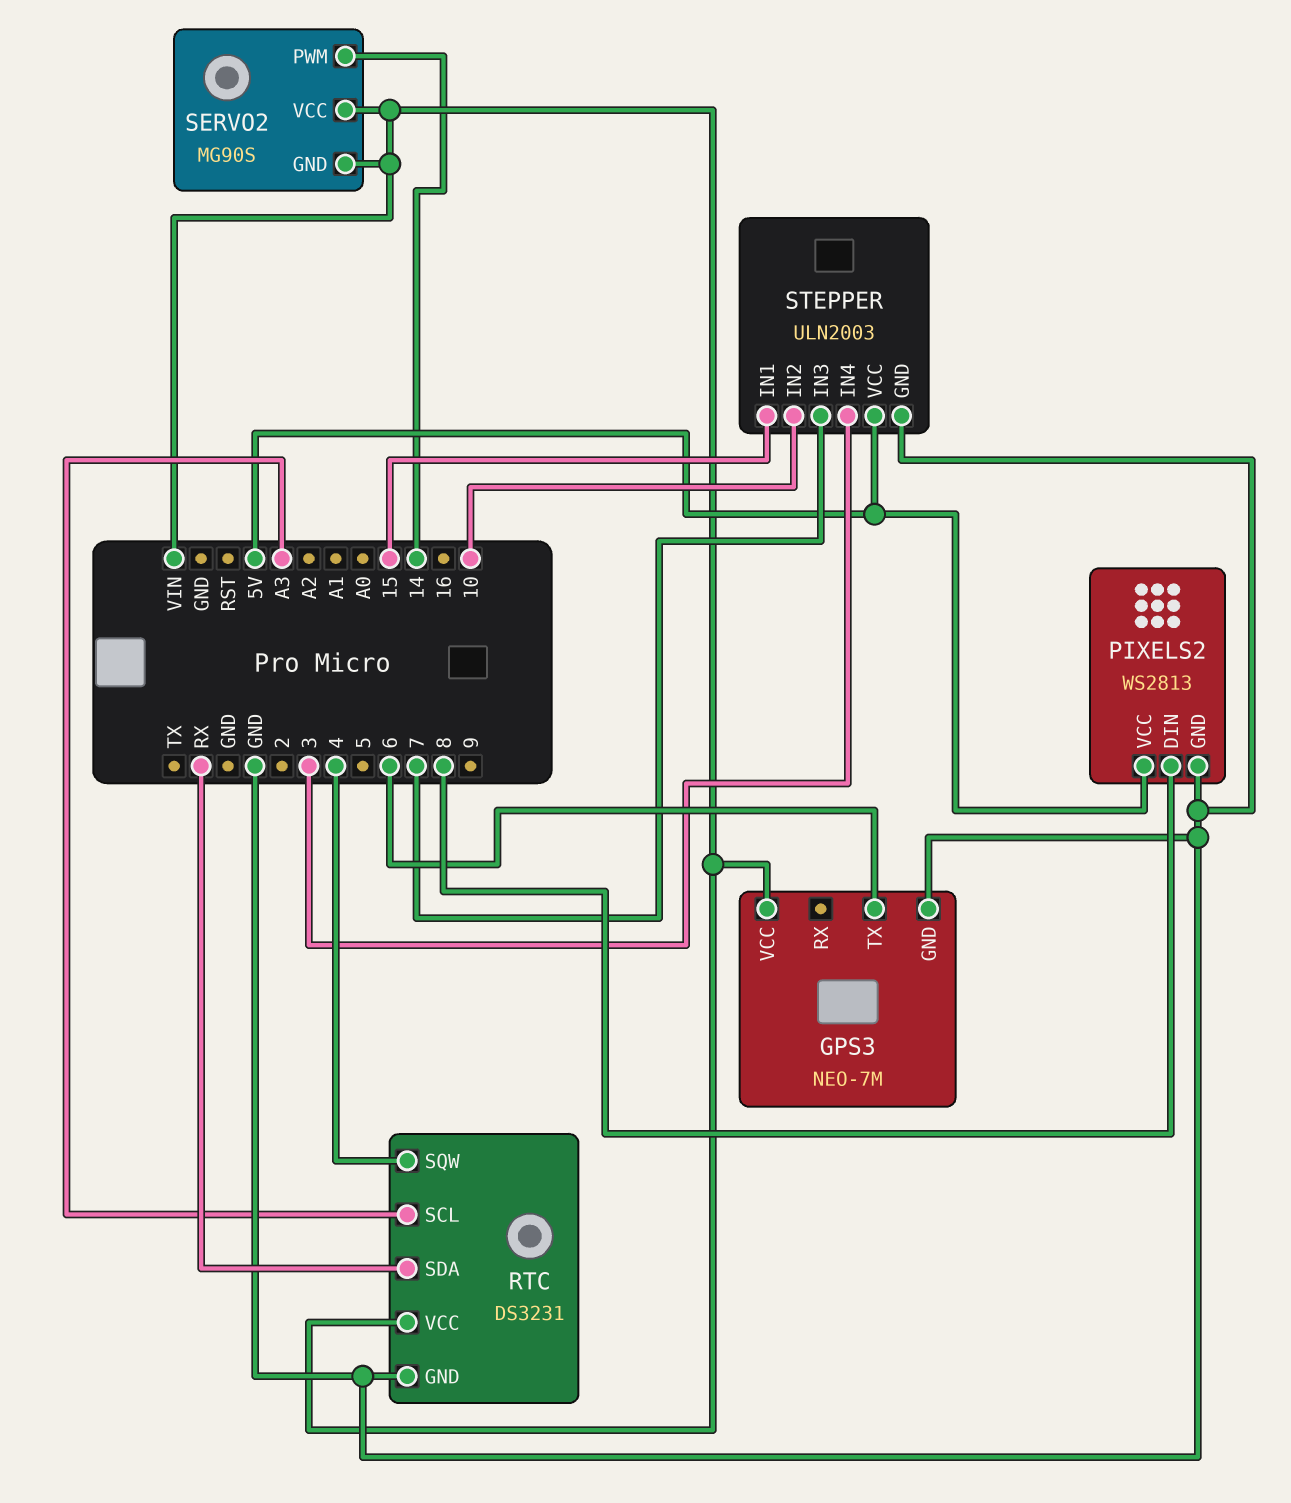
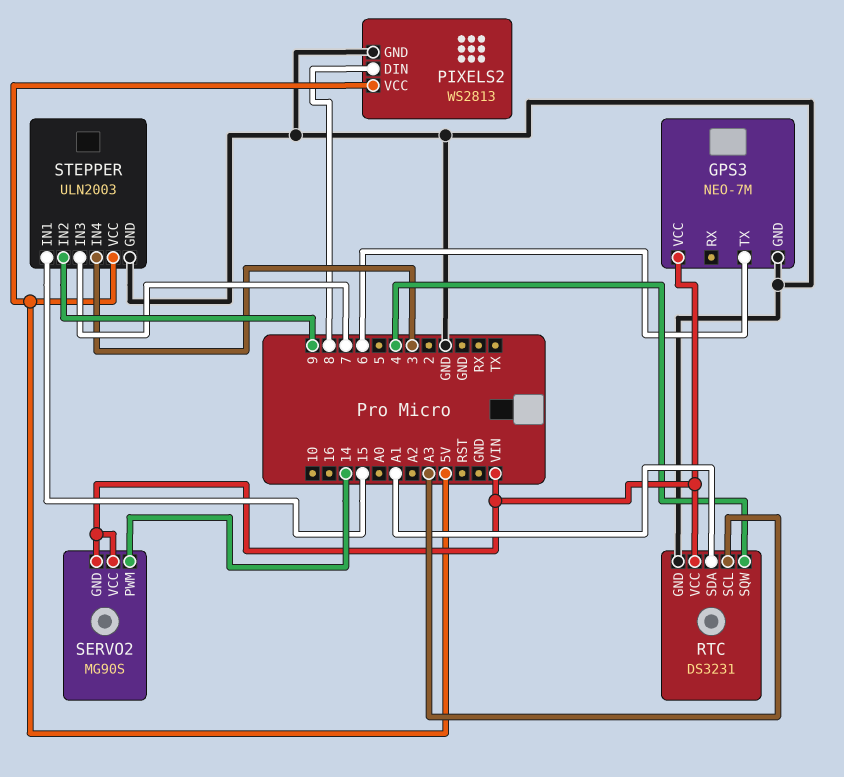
RTC pin SDA: RX -> A1
STEPPER pin IN2: 10 -> 9

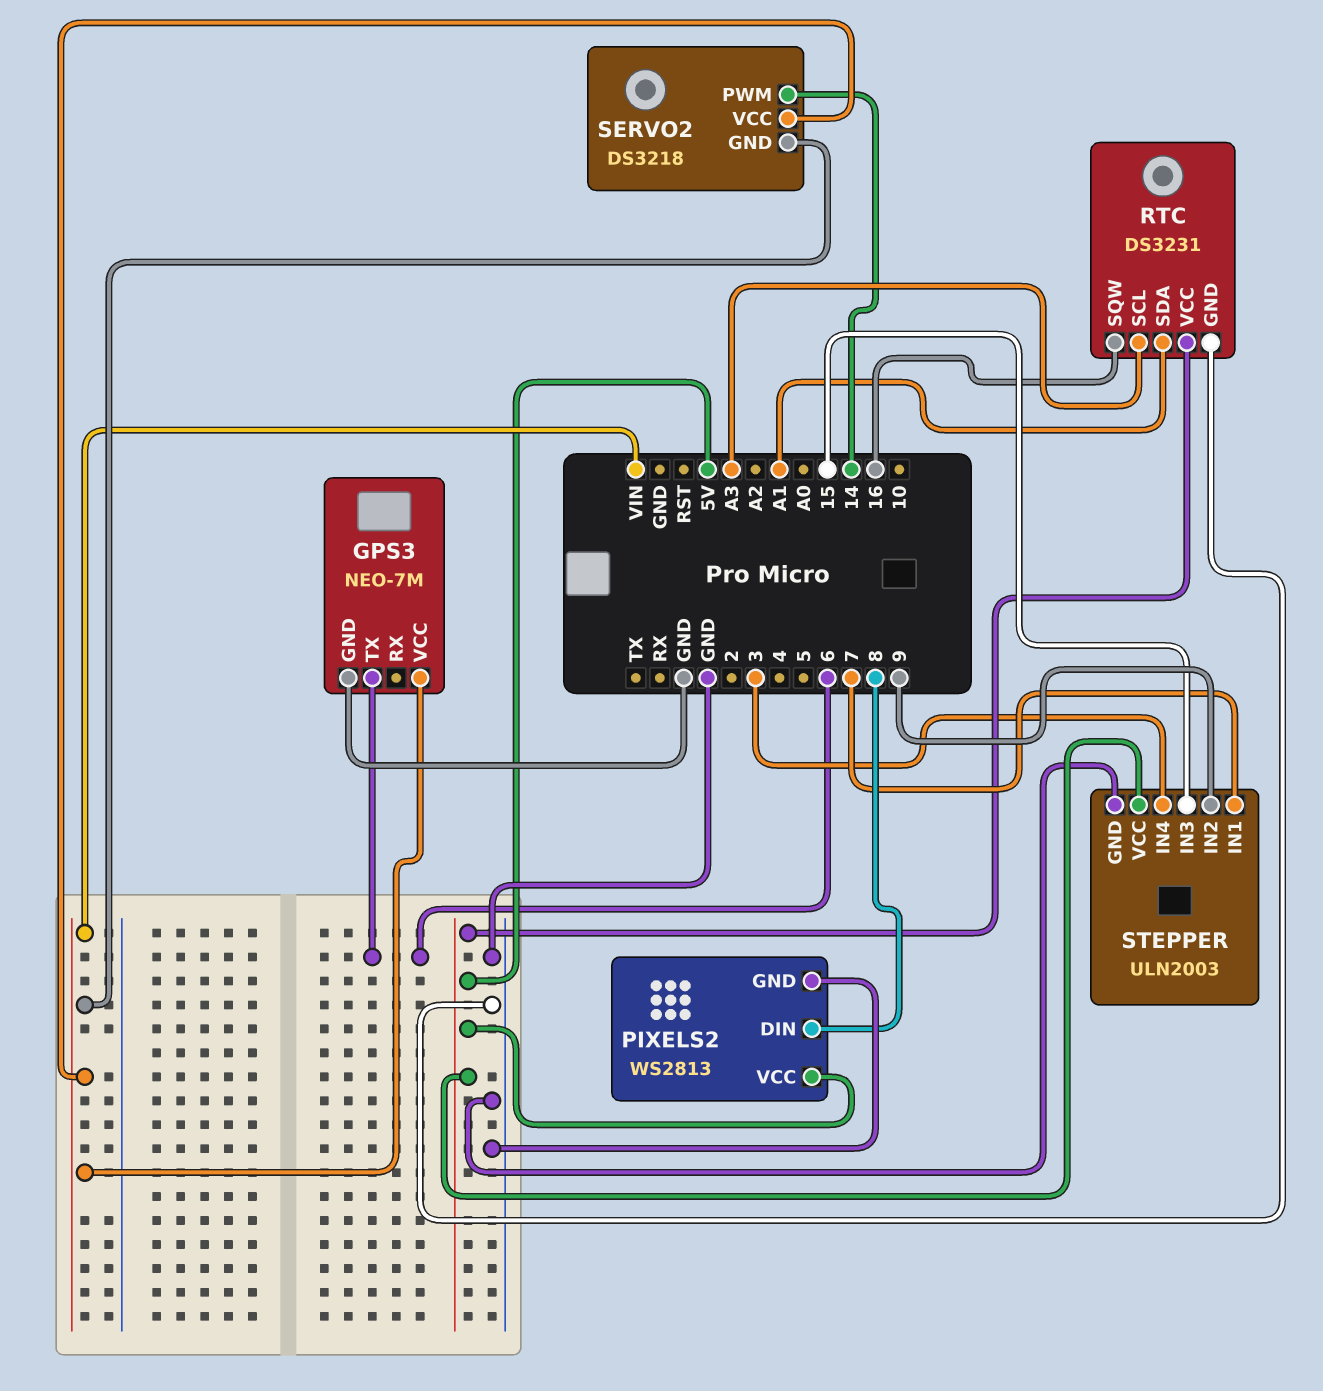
RTC pin SQW: 4 -> 16
RTC pin VCC: VIN -> 5V
SERVO2: MG90S -> DS3218
STEPPER pin IN1: 15 -> 7
STEPPER pin IN3: 7 -> 15

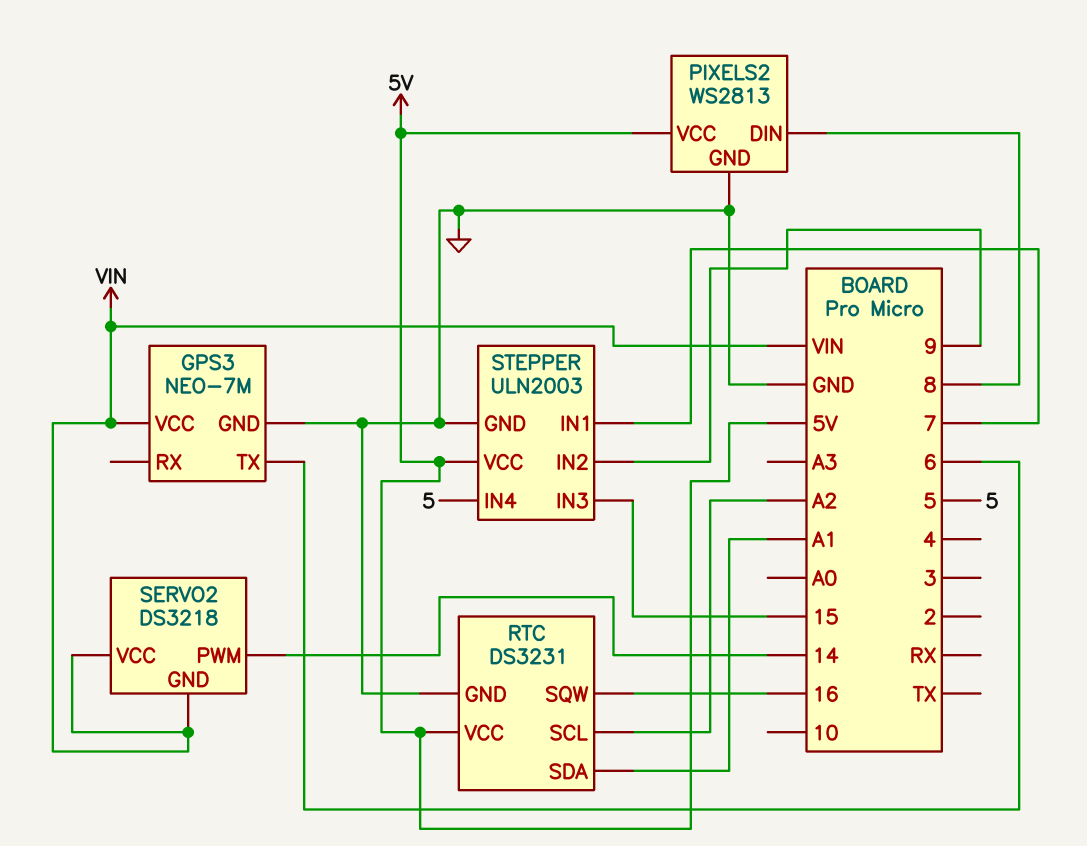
RTC pin SCL: A3 -> A2
STEPPER pin IN4: 3 -> 5

